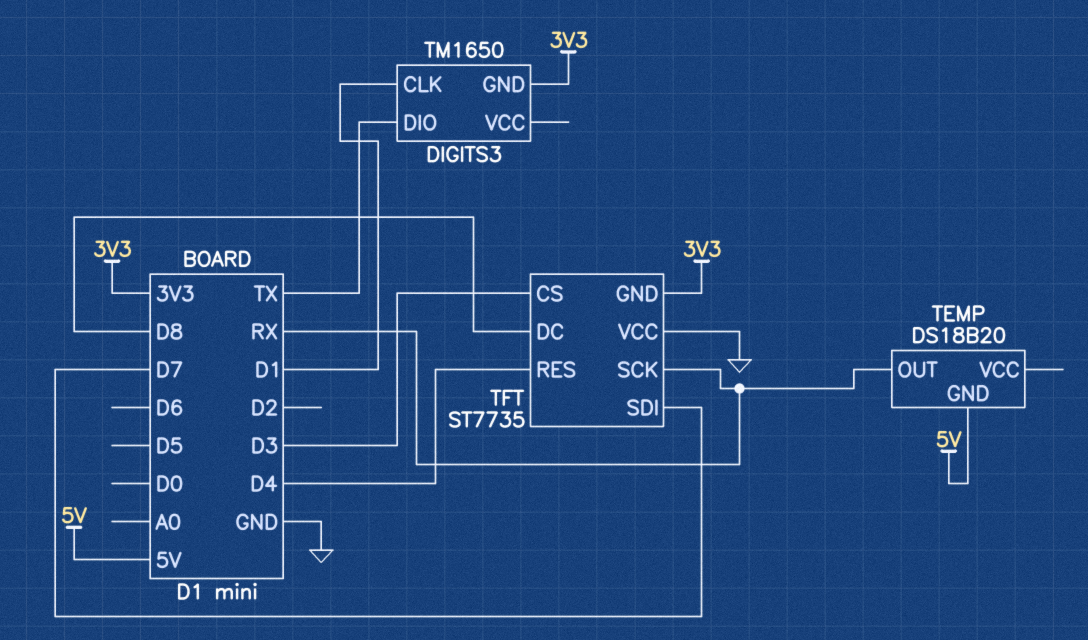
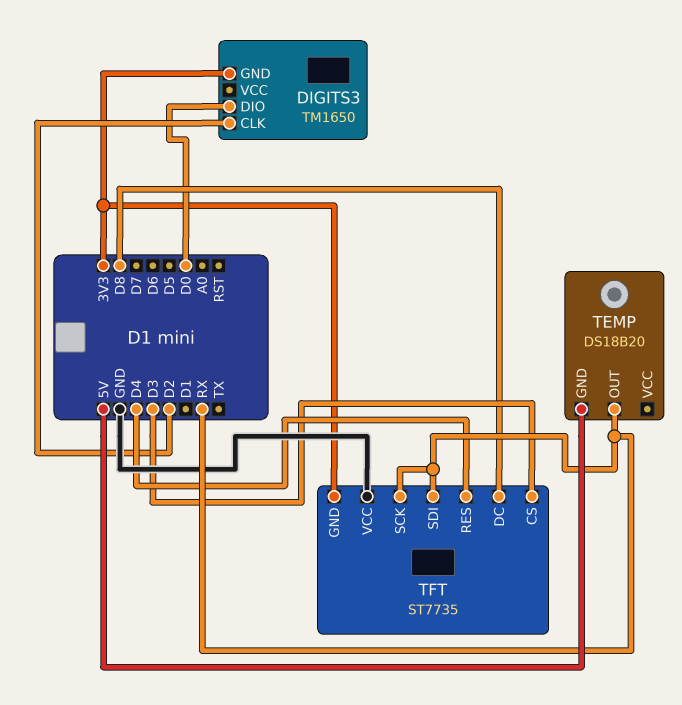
DIGITS3 pin CLK: D1 -> D2
DIGITS3 pin DIO: TX -> D0
TFT pin SDI: D7 -> RX

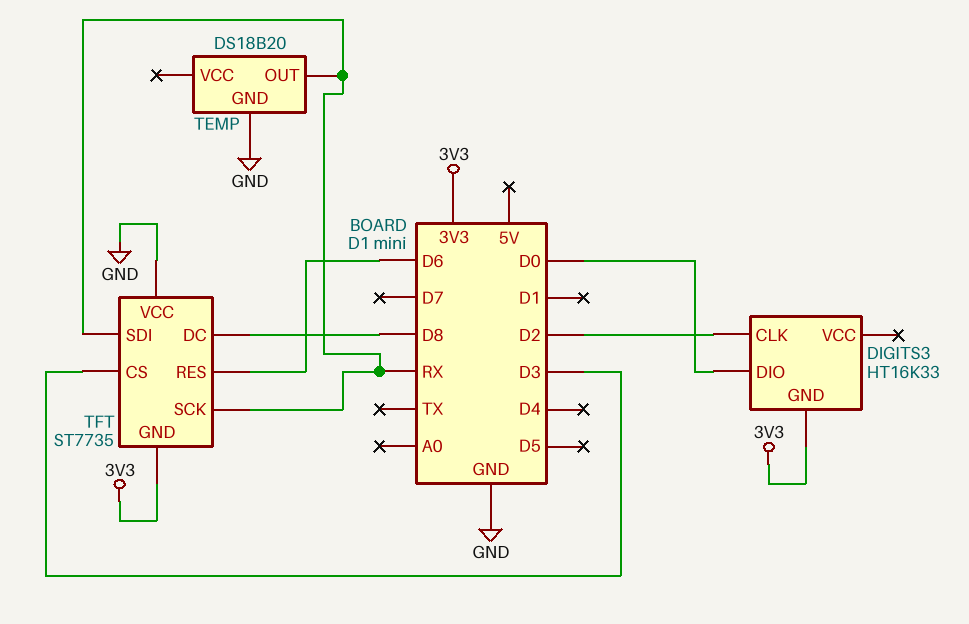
DIGITS3: TM1650 -> HT16K33
TEMP pin GND: 5V -> GND
TFT pin RES: D4 -> D6

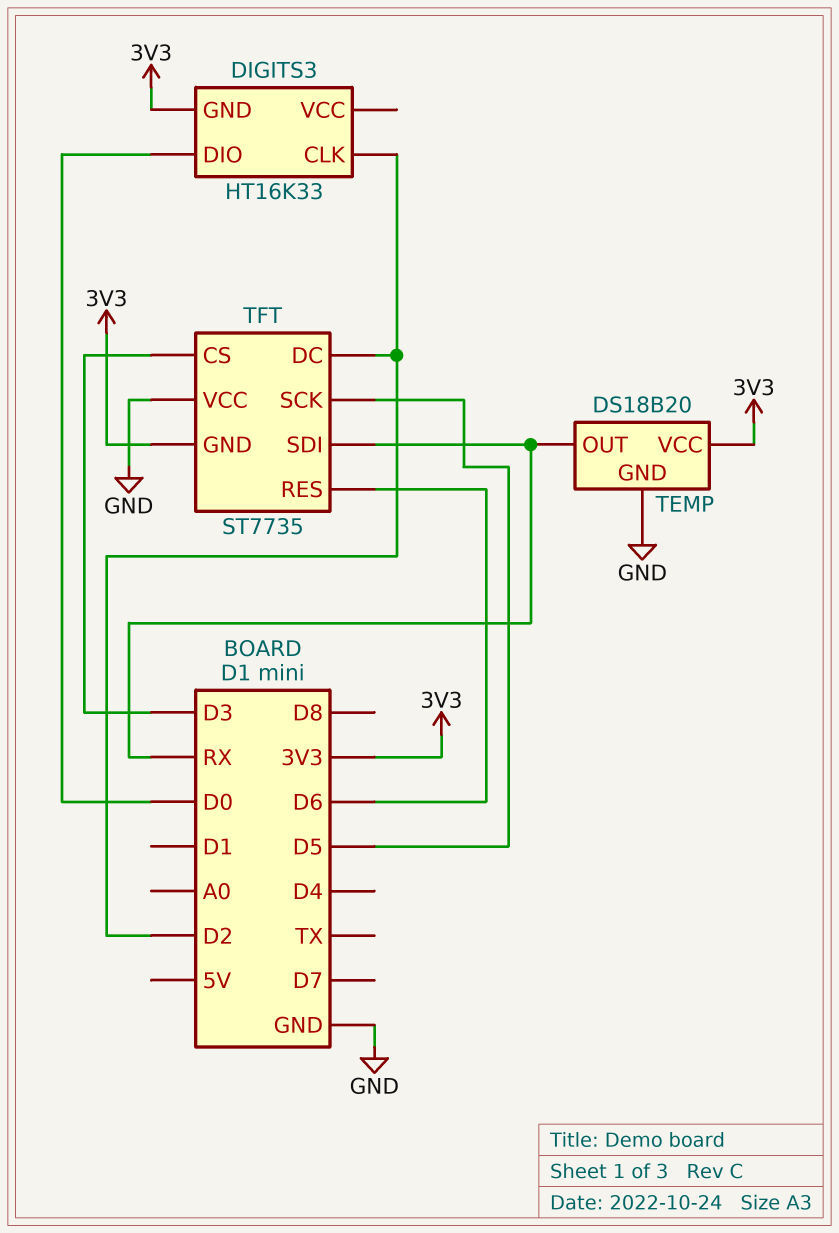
TEMP pin VCC: none -> 3V3
TFT pin DC: D8 -> D2
TFT pin SCK: RX -> D5

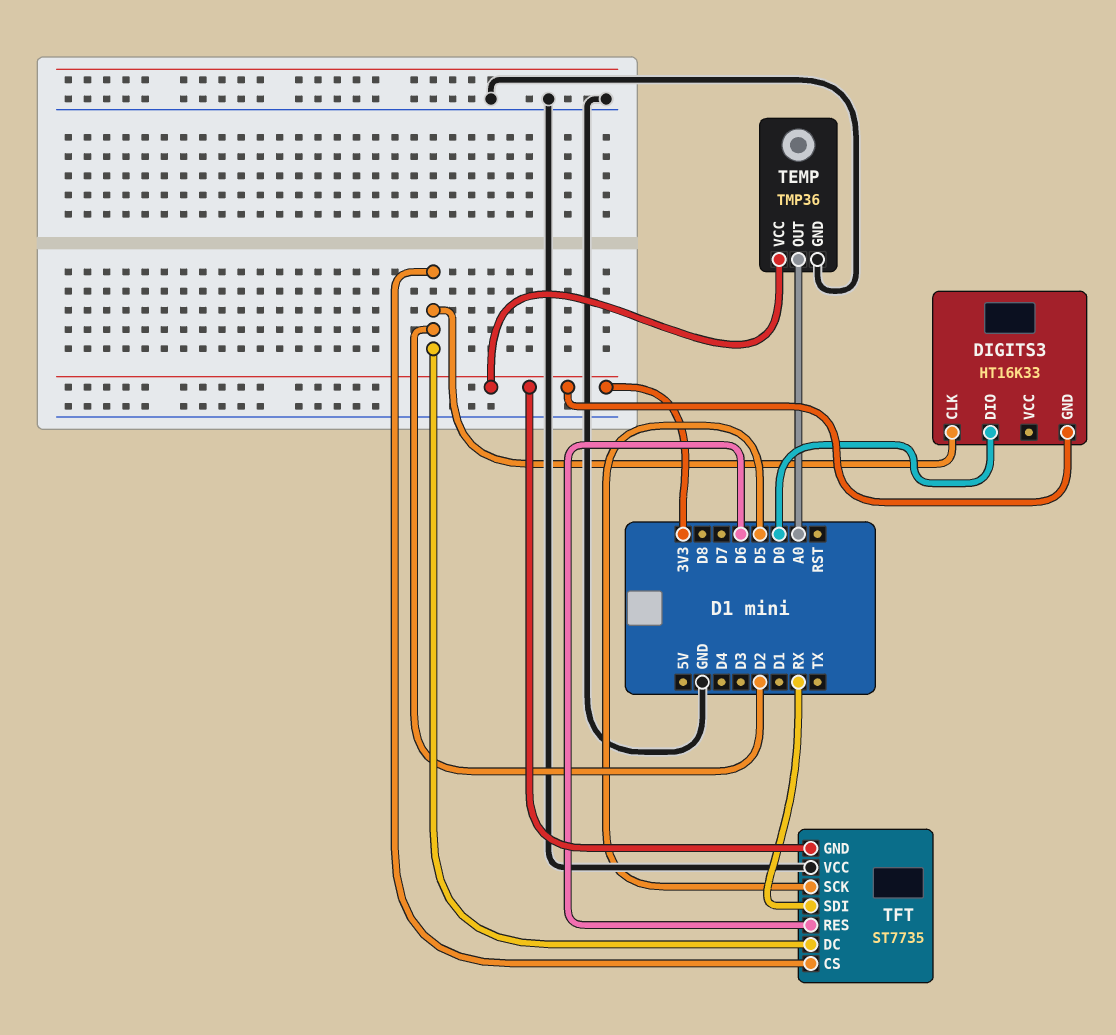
TEMP: DS18B20 -> TMP36
TEMP pin OUT: RX -> A0
TFT pin CS: D3 -> D2

